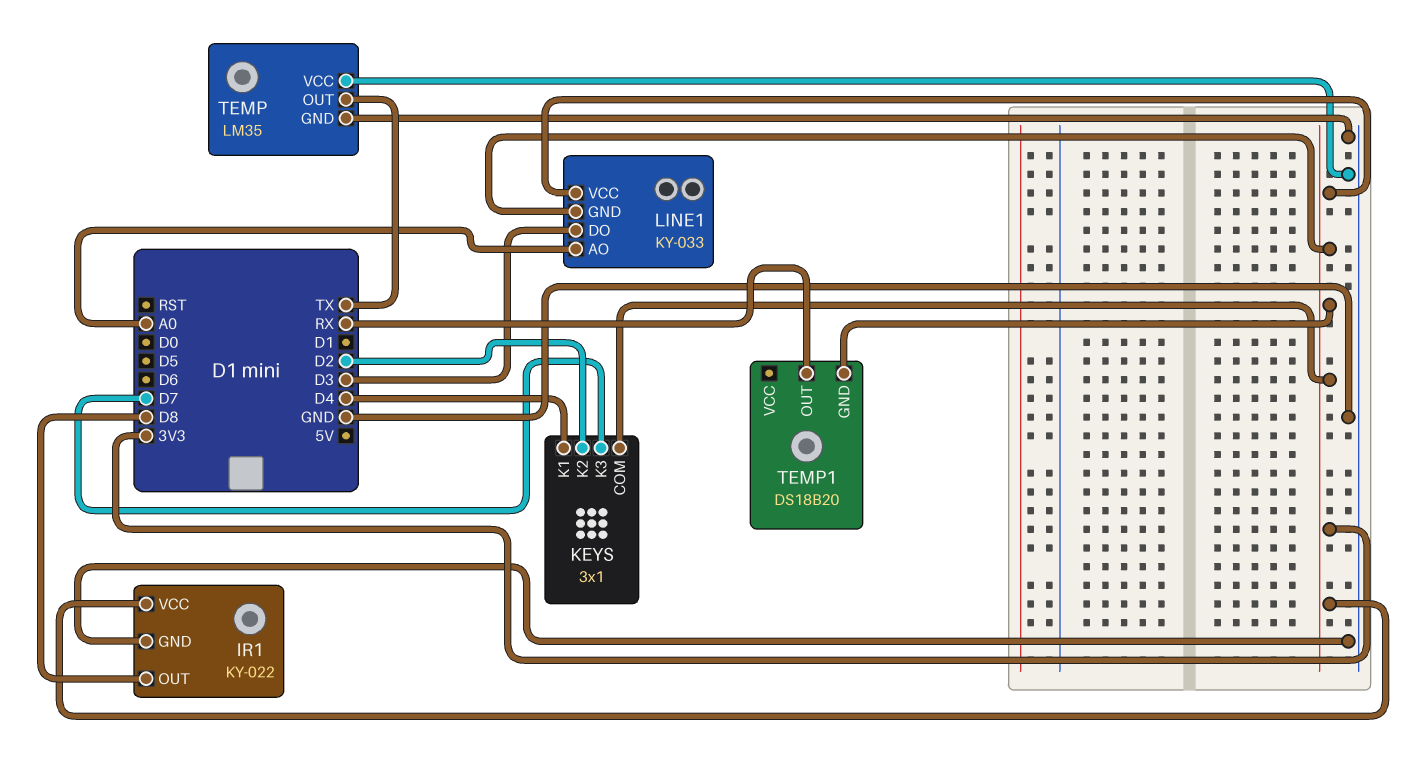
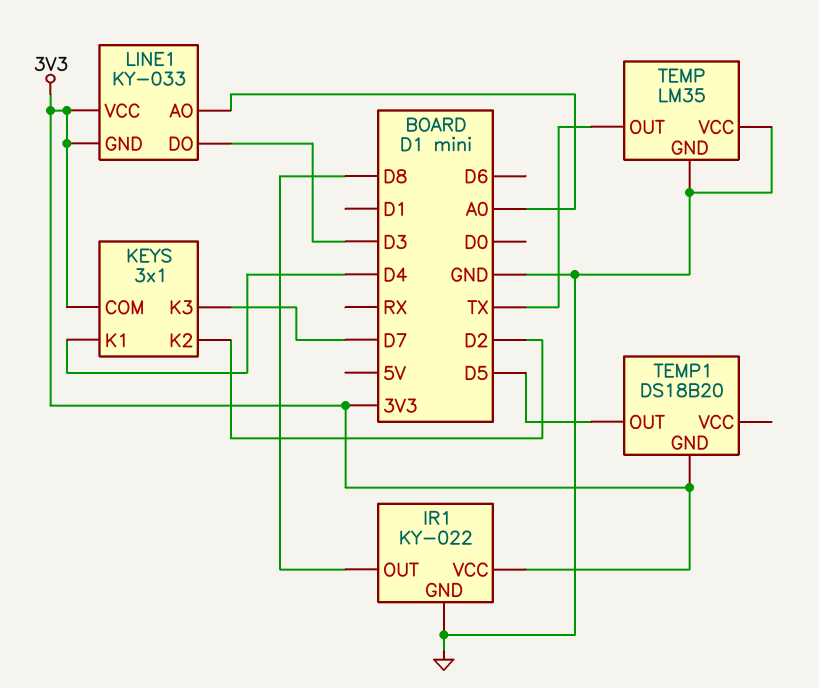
TEMP1 pin OUT: RX -> D5

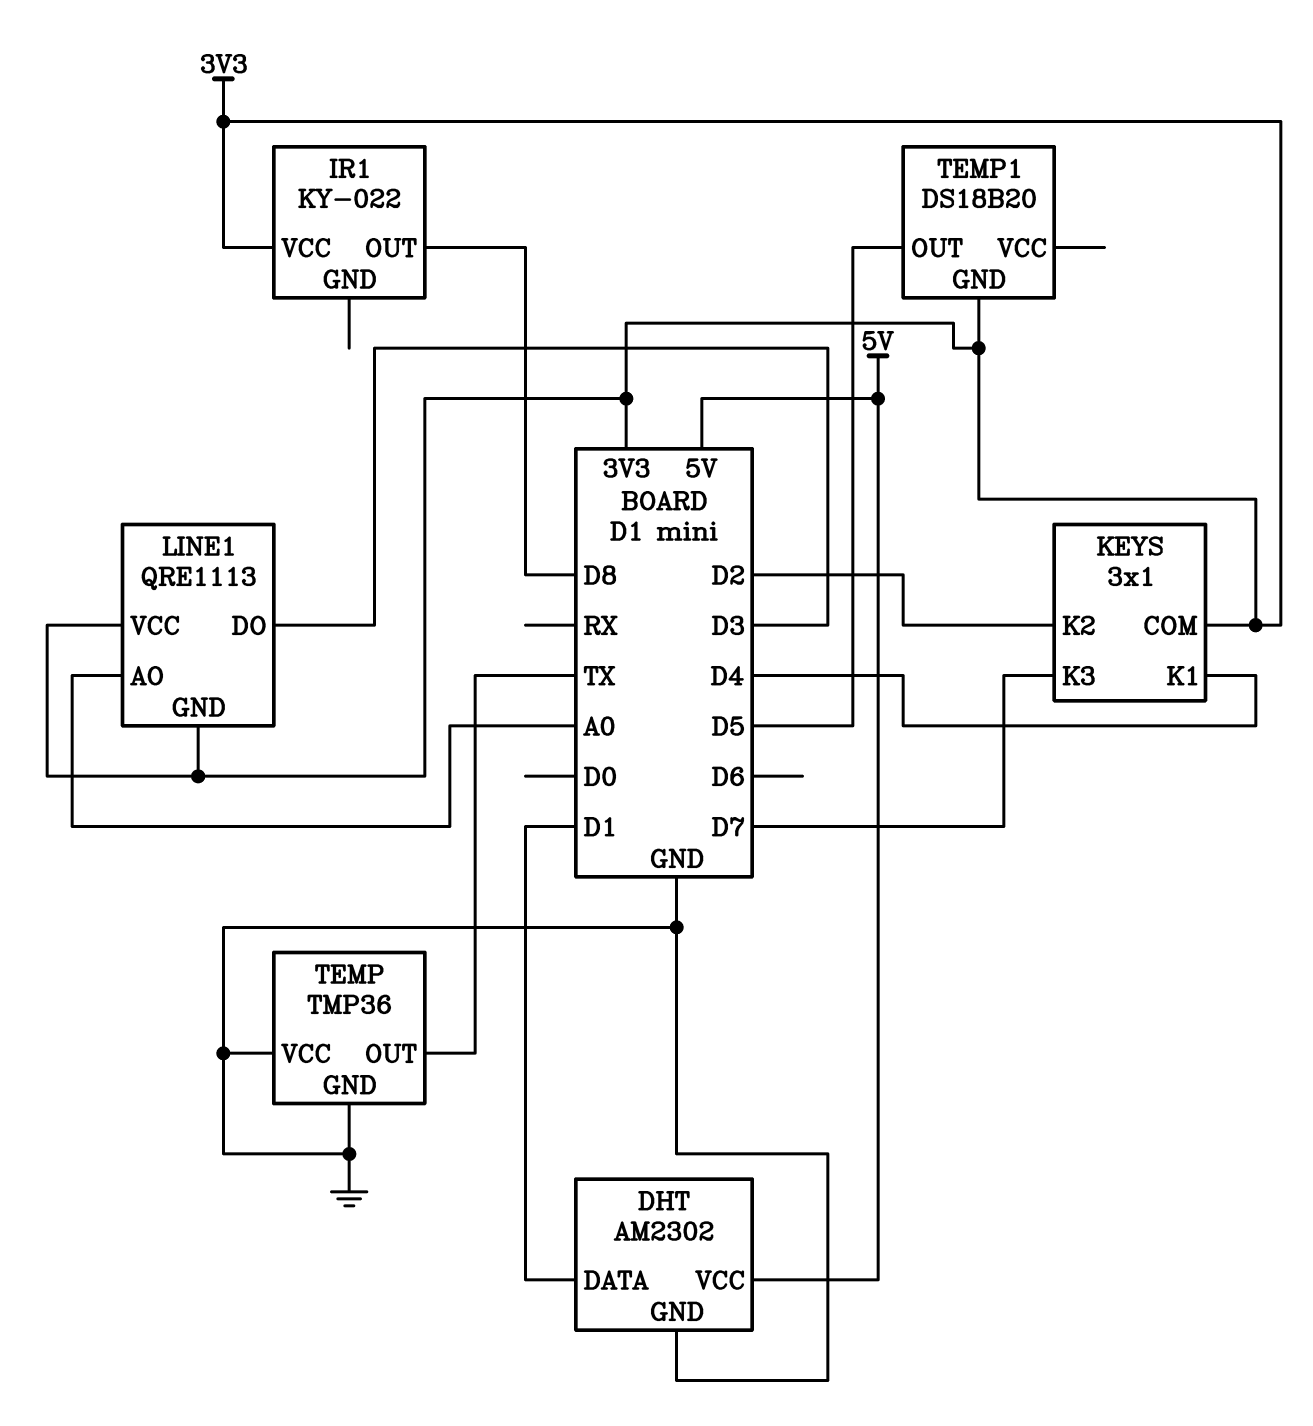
DHT: none -> AM2302
DHT pin DATA: none -> D1
DHT pin GND: none -> GND
DHT pin VCC: none -> 5V
IR1 pin GND: GND -> none
LINE1: KY-033 -> QRE1113
TEMP: LM35 -> TMP36

